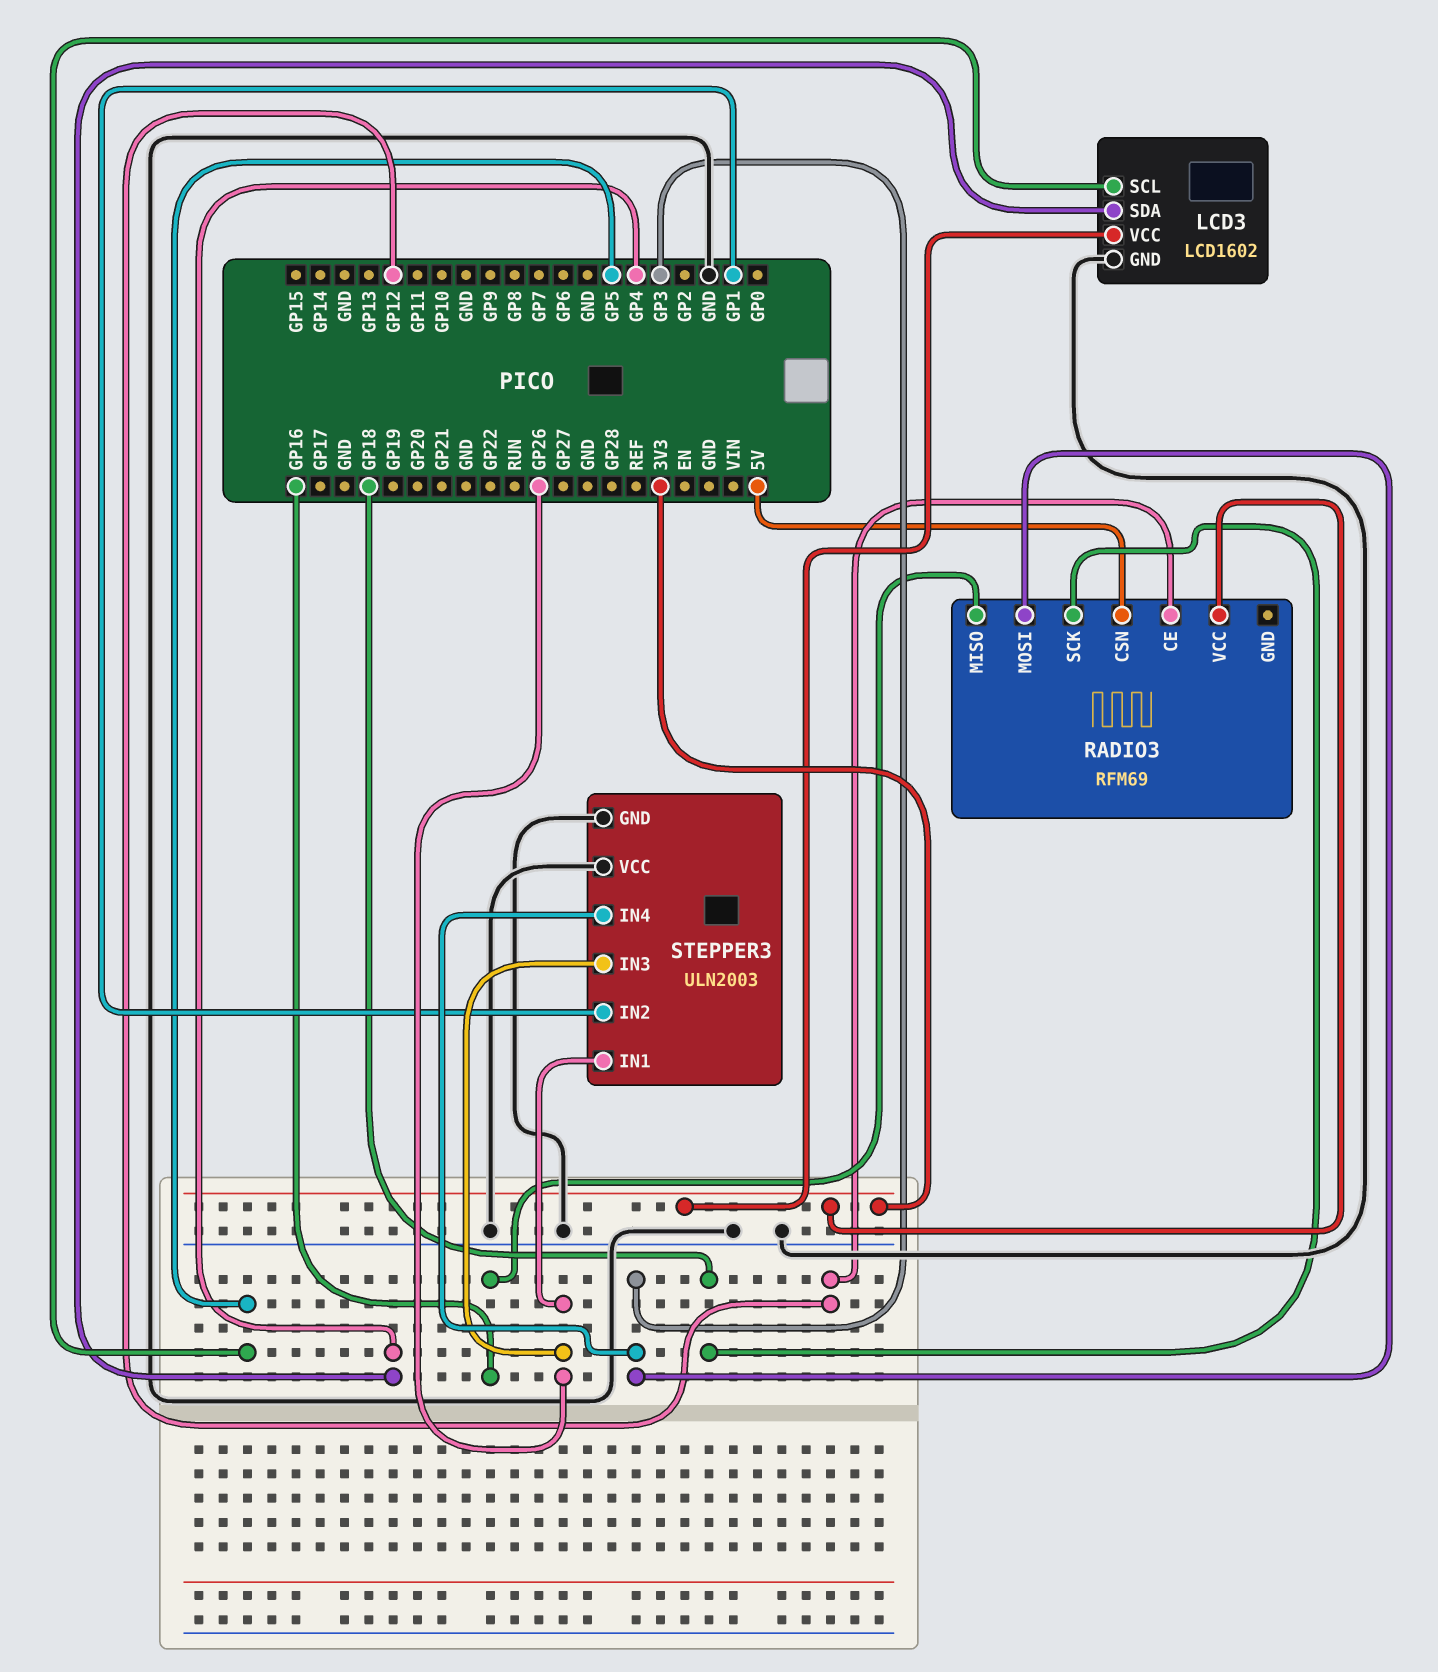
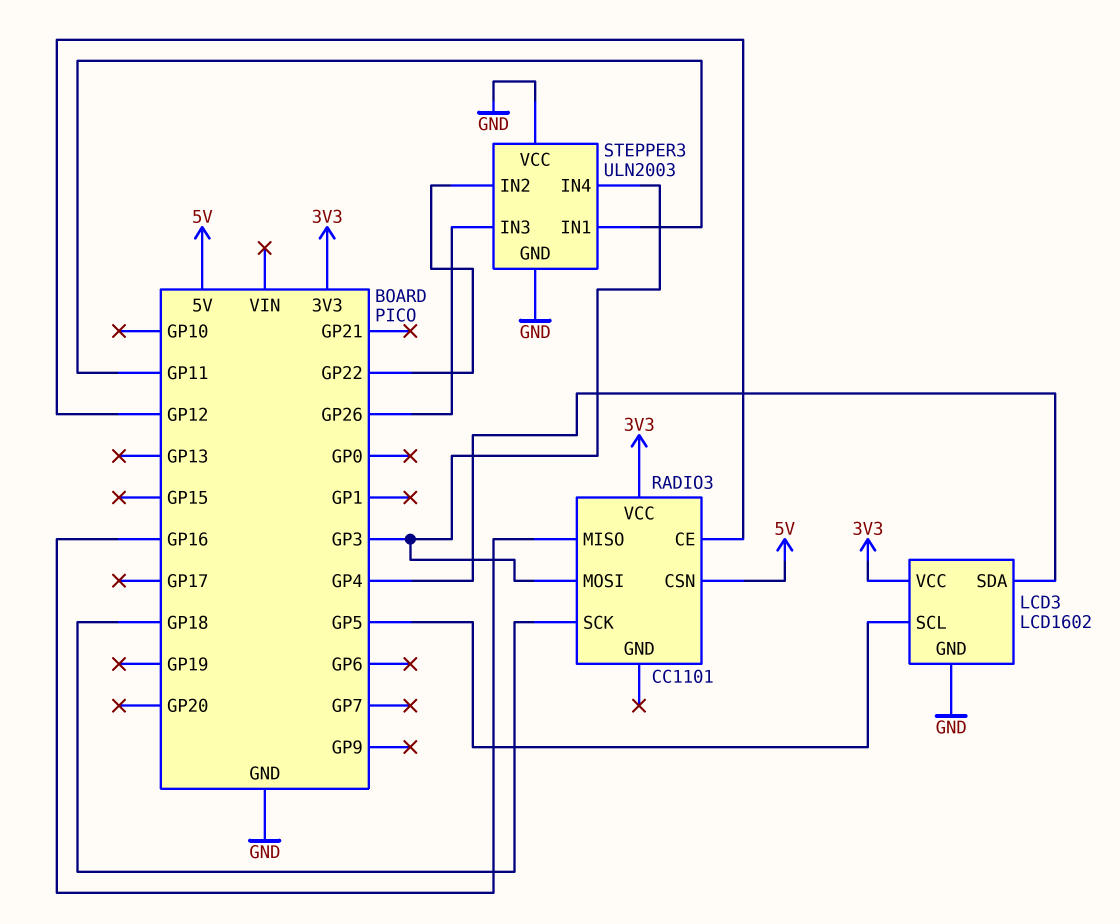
RADIO3: RFM69 -> CC1101
STEPPER3 pin IN1: GP26 -> GP11
STEPPER3 pin IN2: GP1 -> GP22

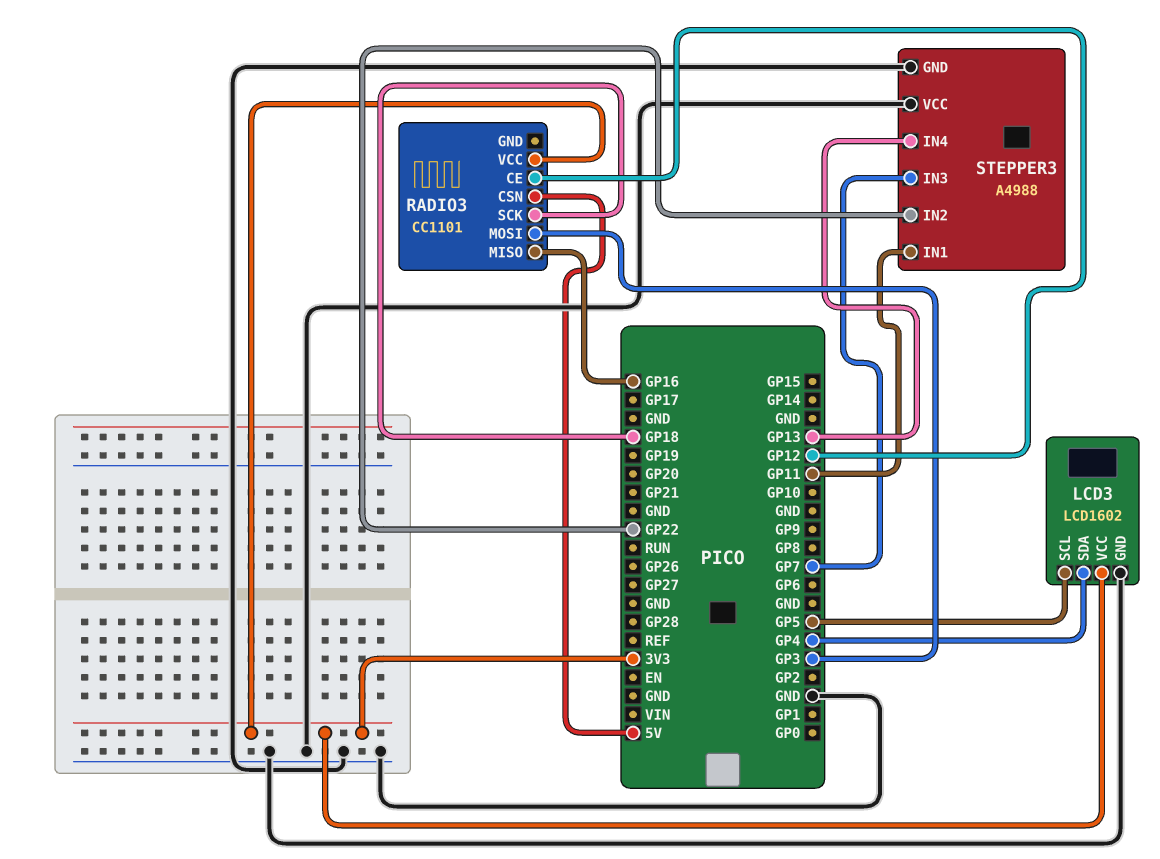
STEPPER3: ULN2003 -> A4988
STEPPER3 pin IN3: GP26 -> GP7
STEPPER3 pin IN4: GP3 -> GP13

